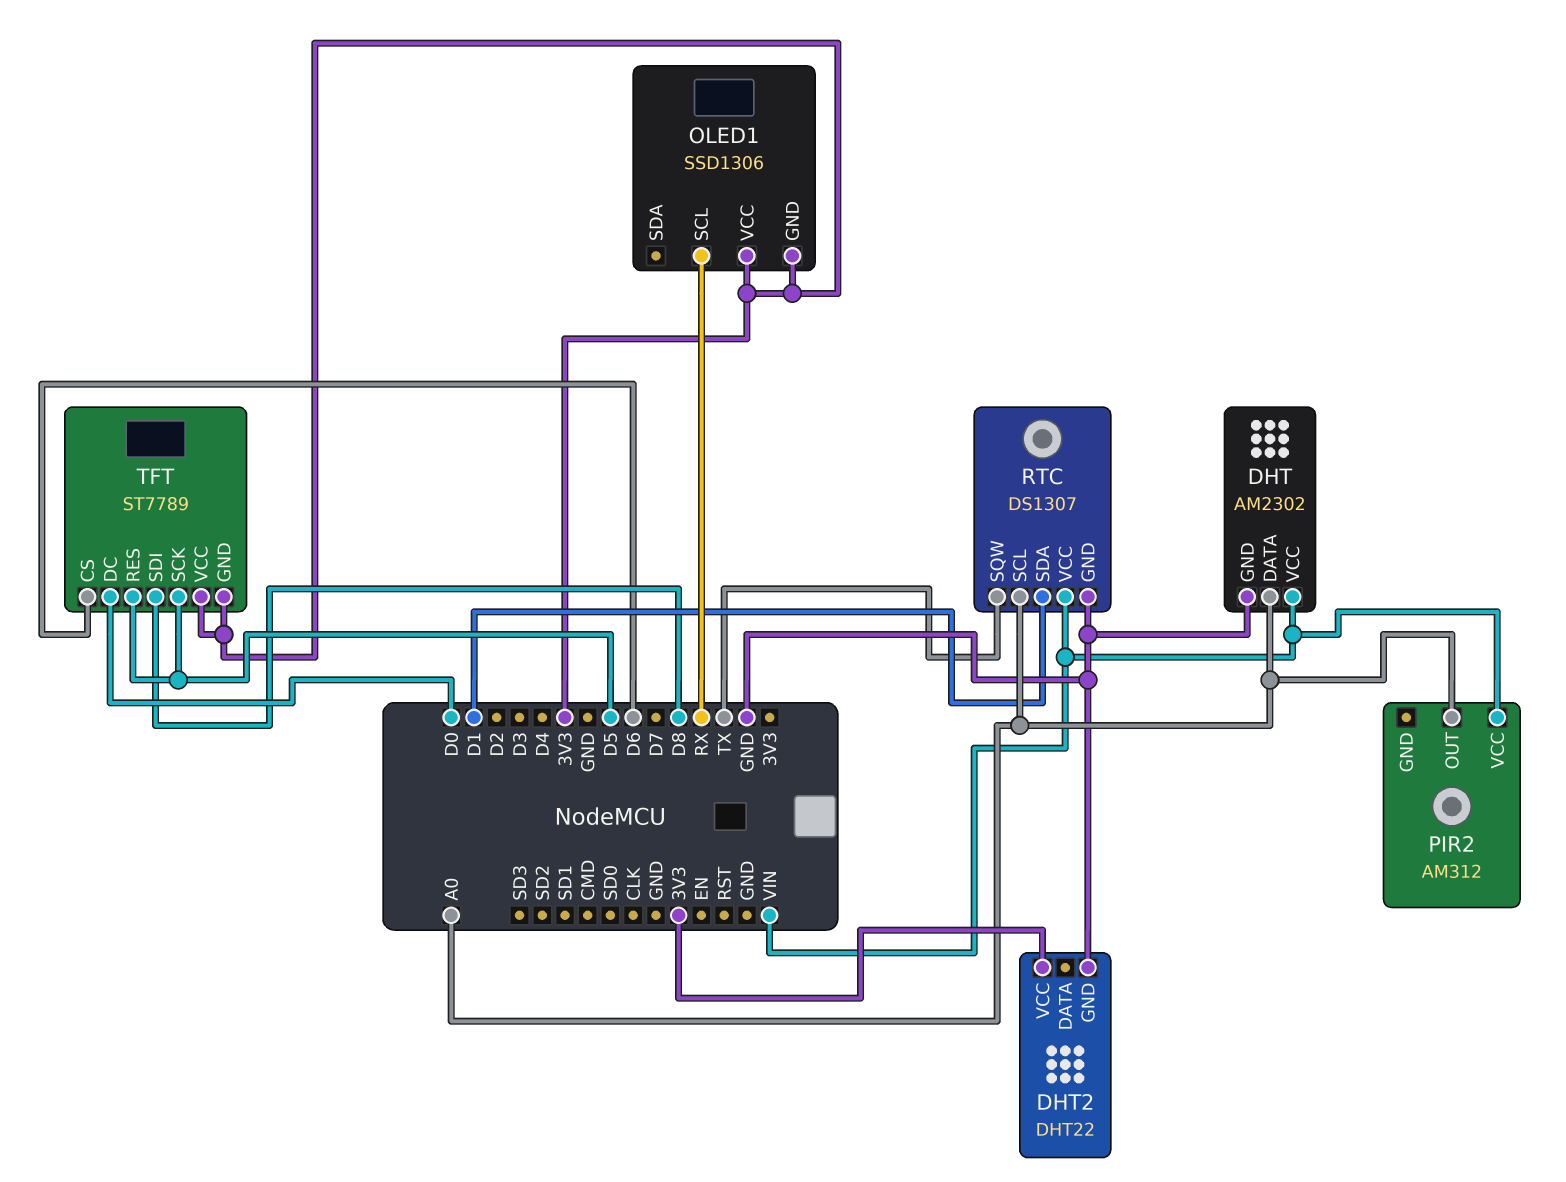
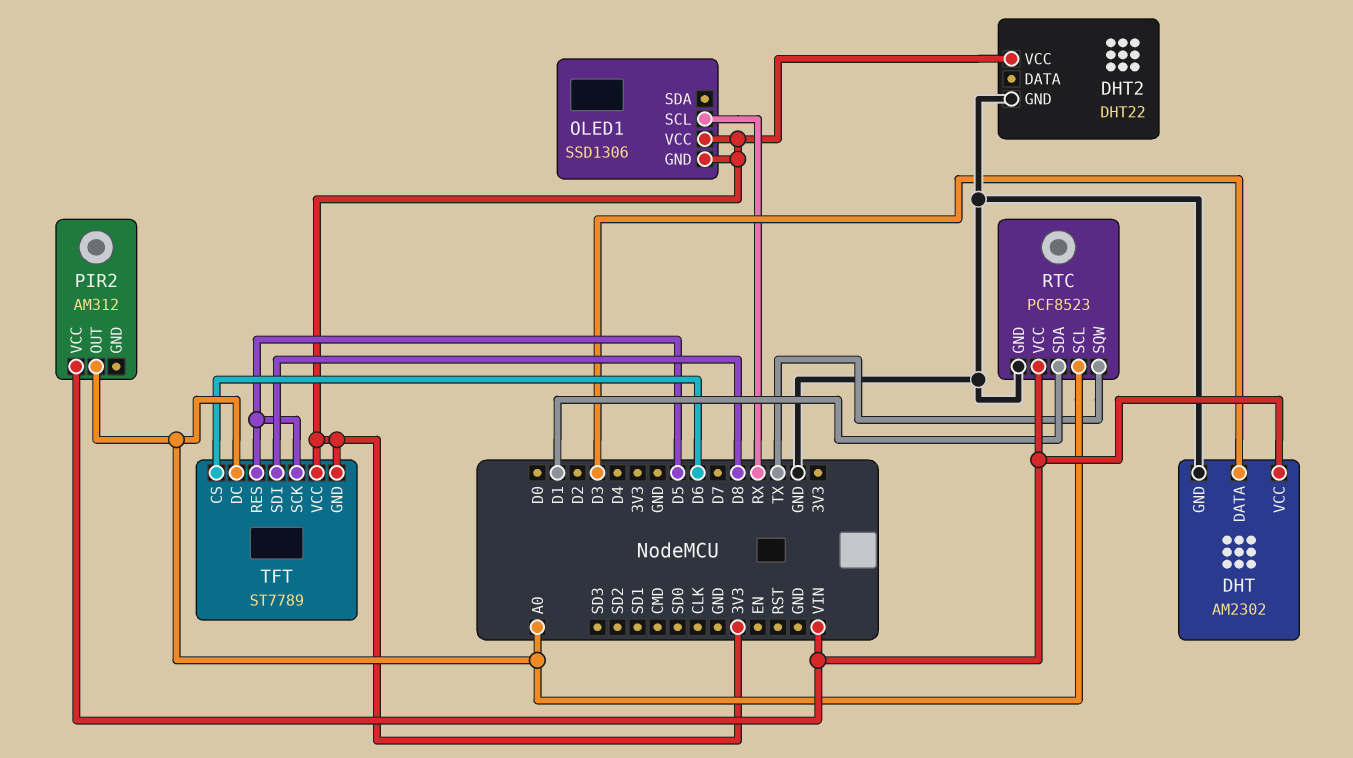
DHT pin DATA: A0 -> D3
RTC: DS1307 -> PCF8523
TFT pin DC: D0 -> A0

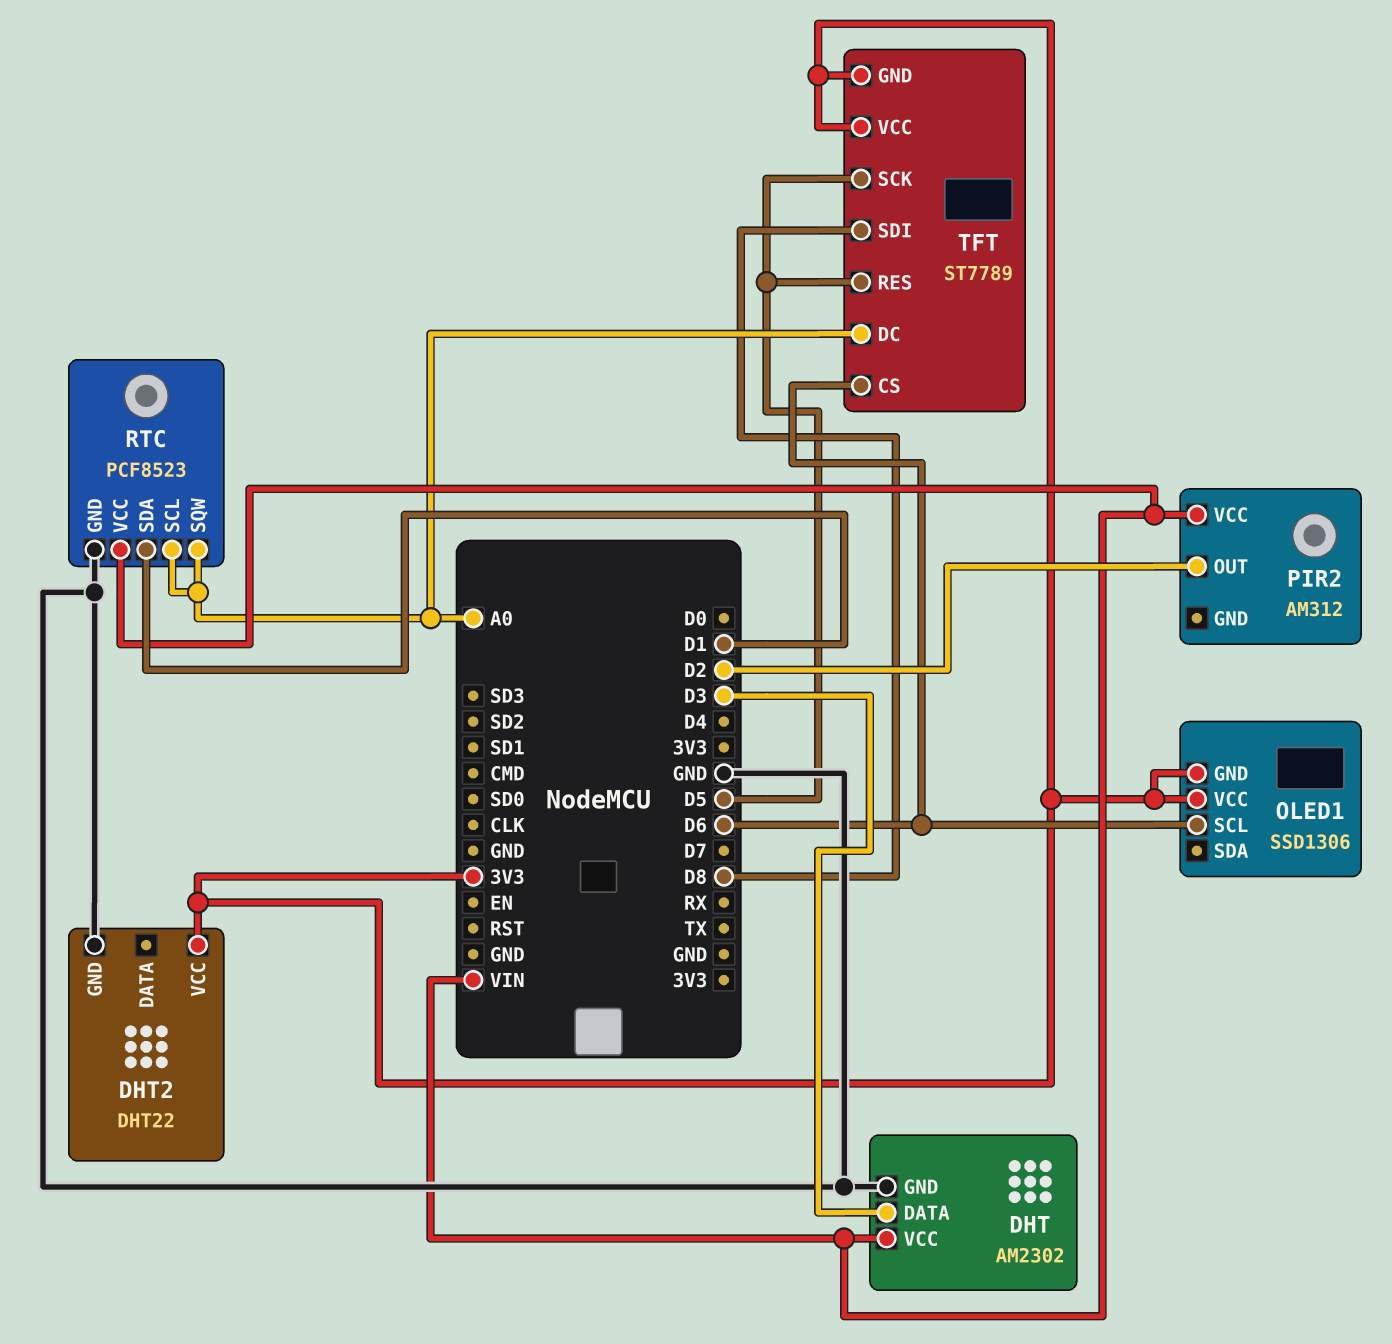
OLED1 pin SCL: RX -> D6
PIR2 pin OUT: A0 -> D2
RTC pin SQW: TX -> A0

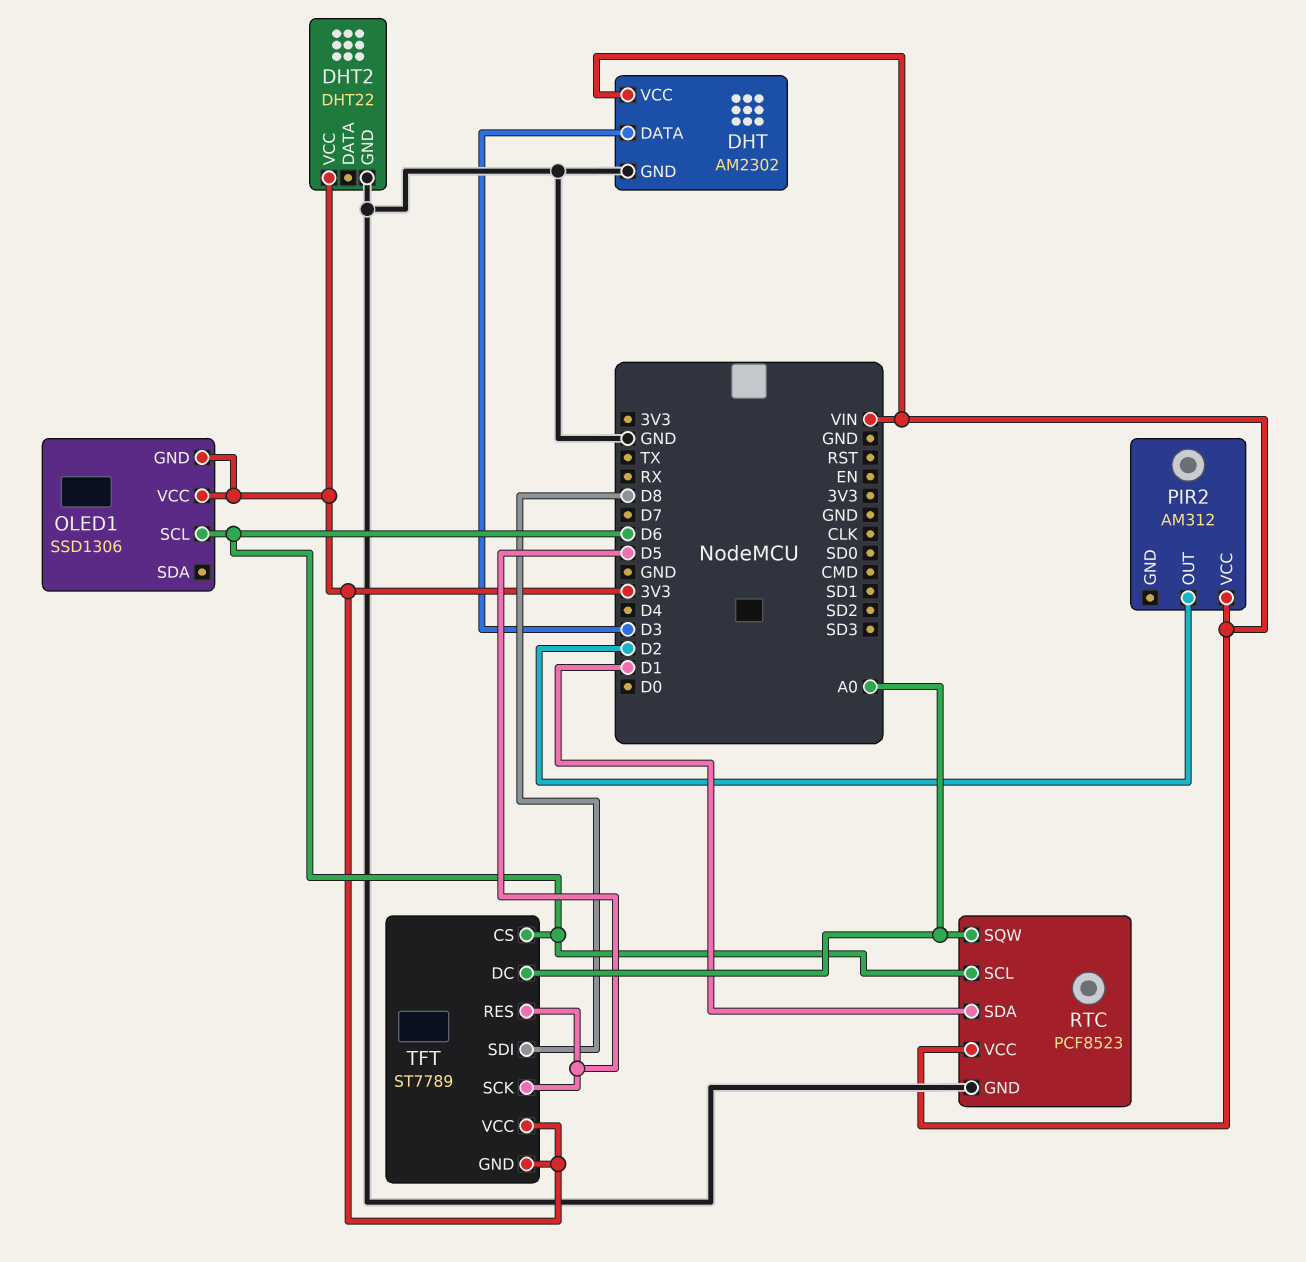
RTC pin SCL: A0 -> D6

